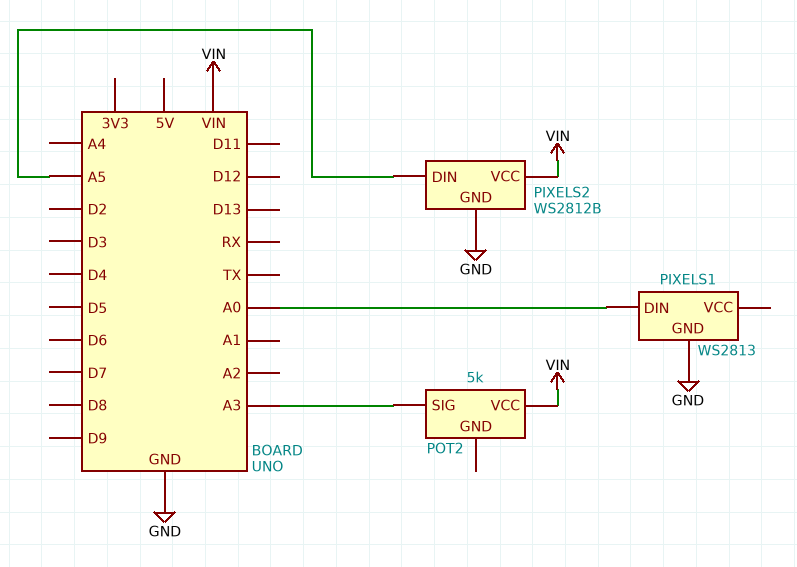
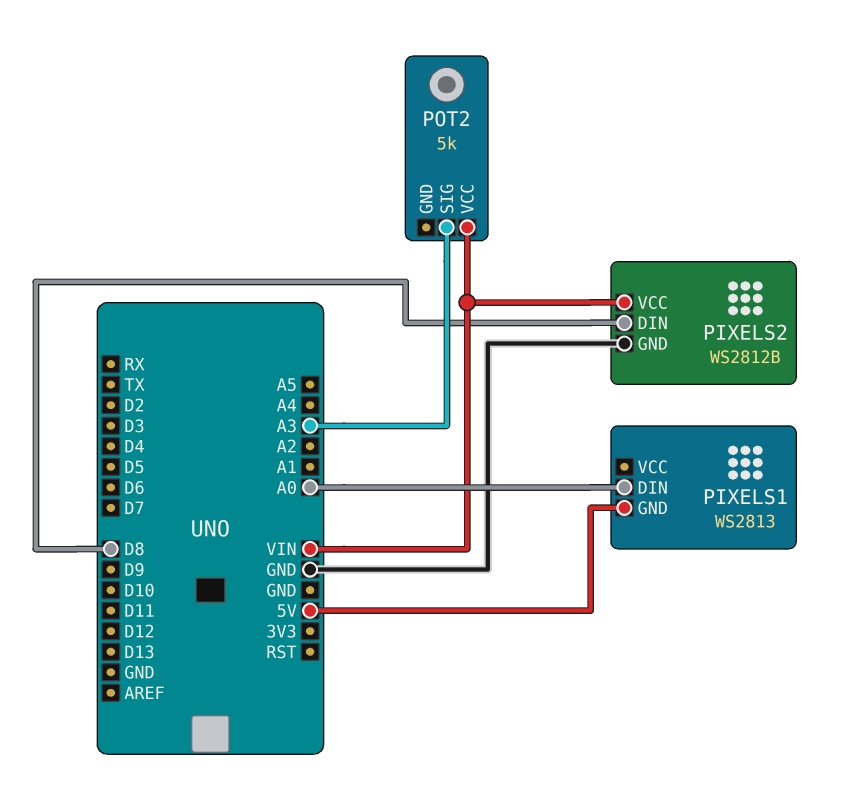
PIXELS1 pin GND: GND -> 5V
PIXELS2 pin DIN: A5 -> D8

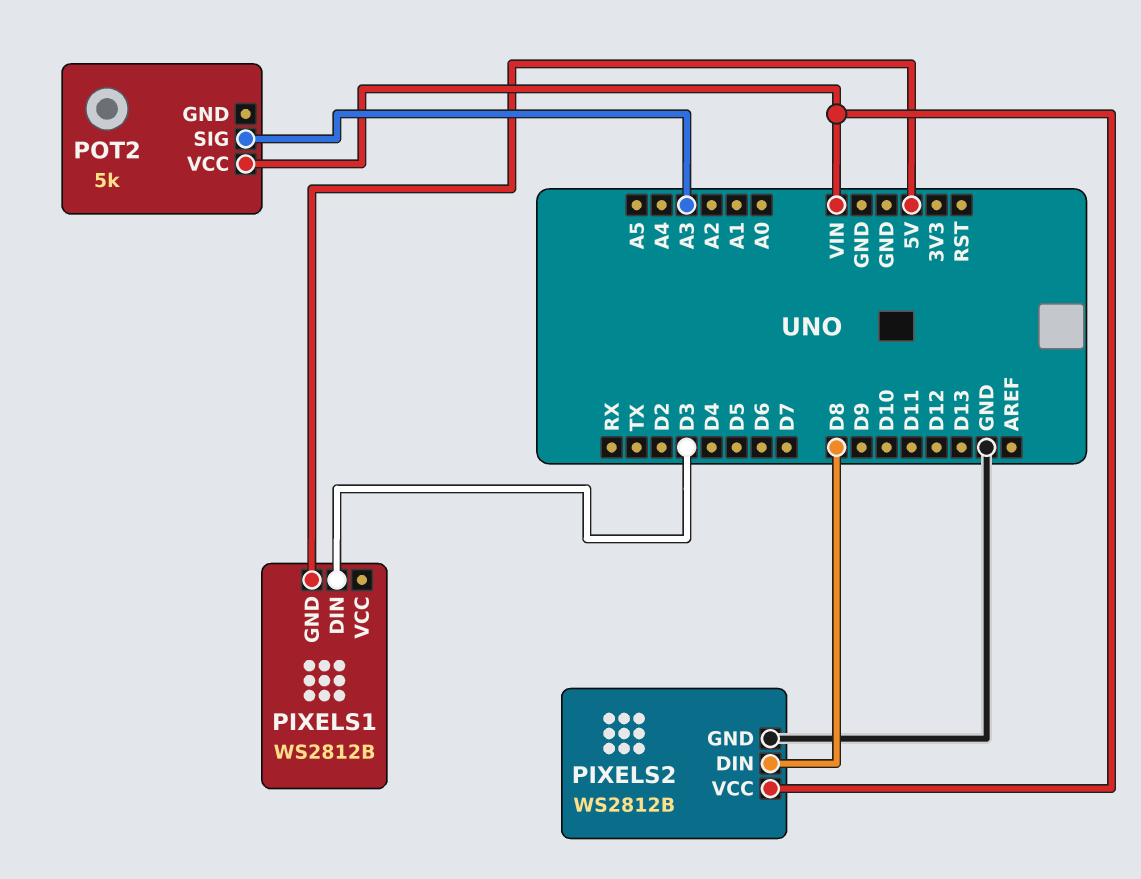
PIXELS1: WS2813 -> WS2812B
PIXELS1 pin DIN: A0 -> D3

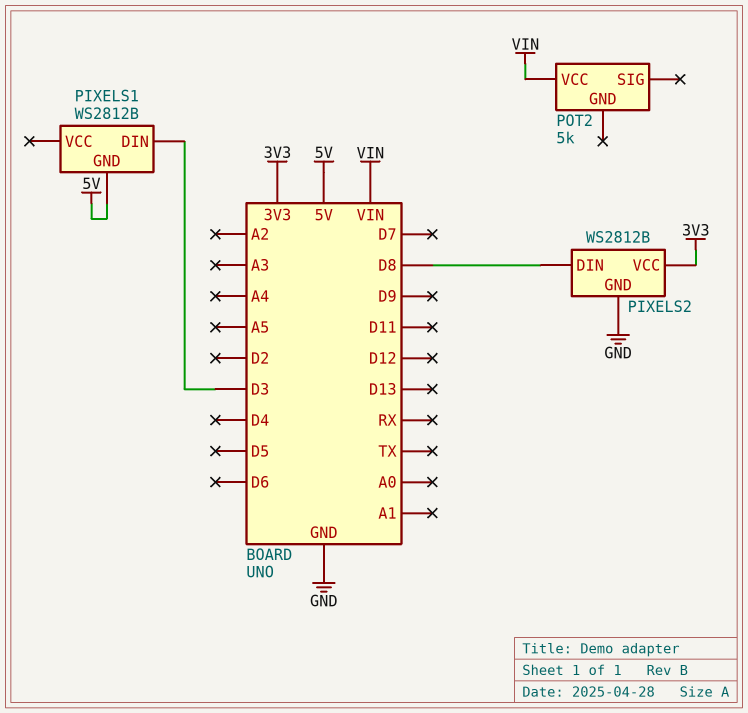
PIXELS2 pin VCC: VIN -> 3V3
POT2 pin SIG: A3 -> none

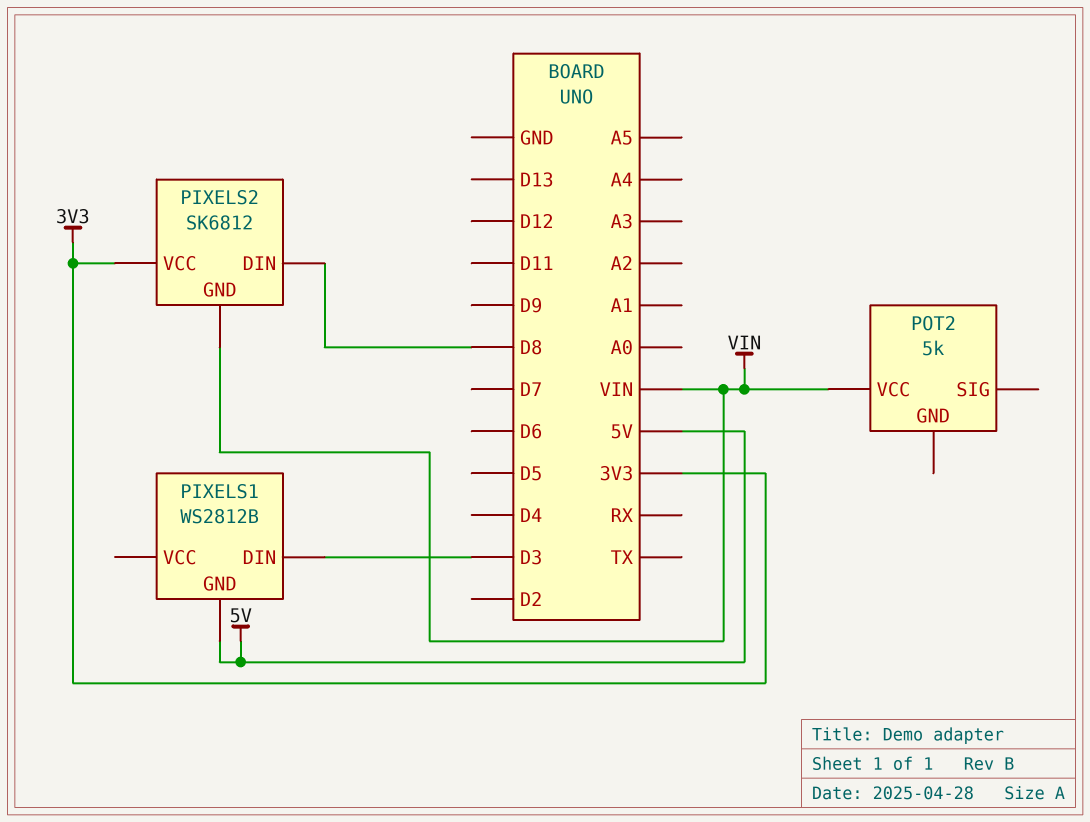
PIXELS2: WS2812B -> SK6812
PIXELS2 pin GND: GND -> VIN

